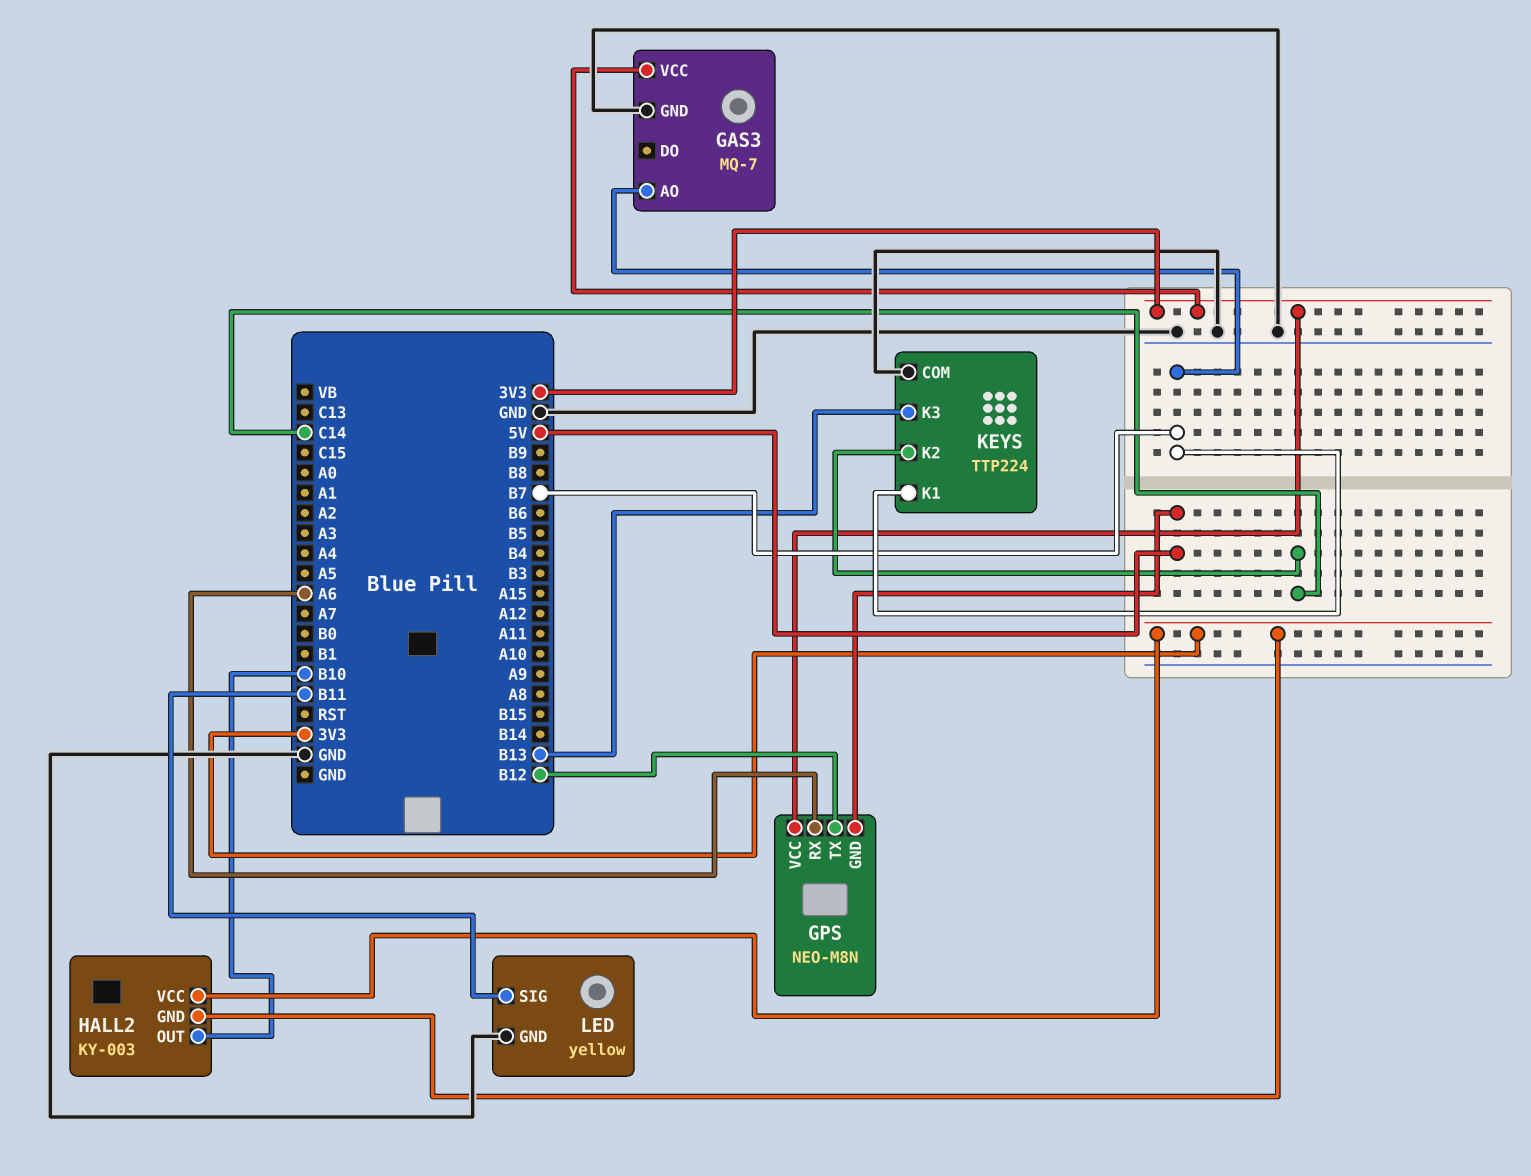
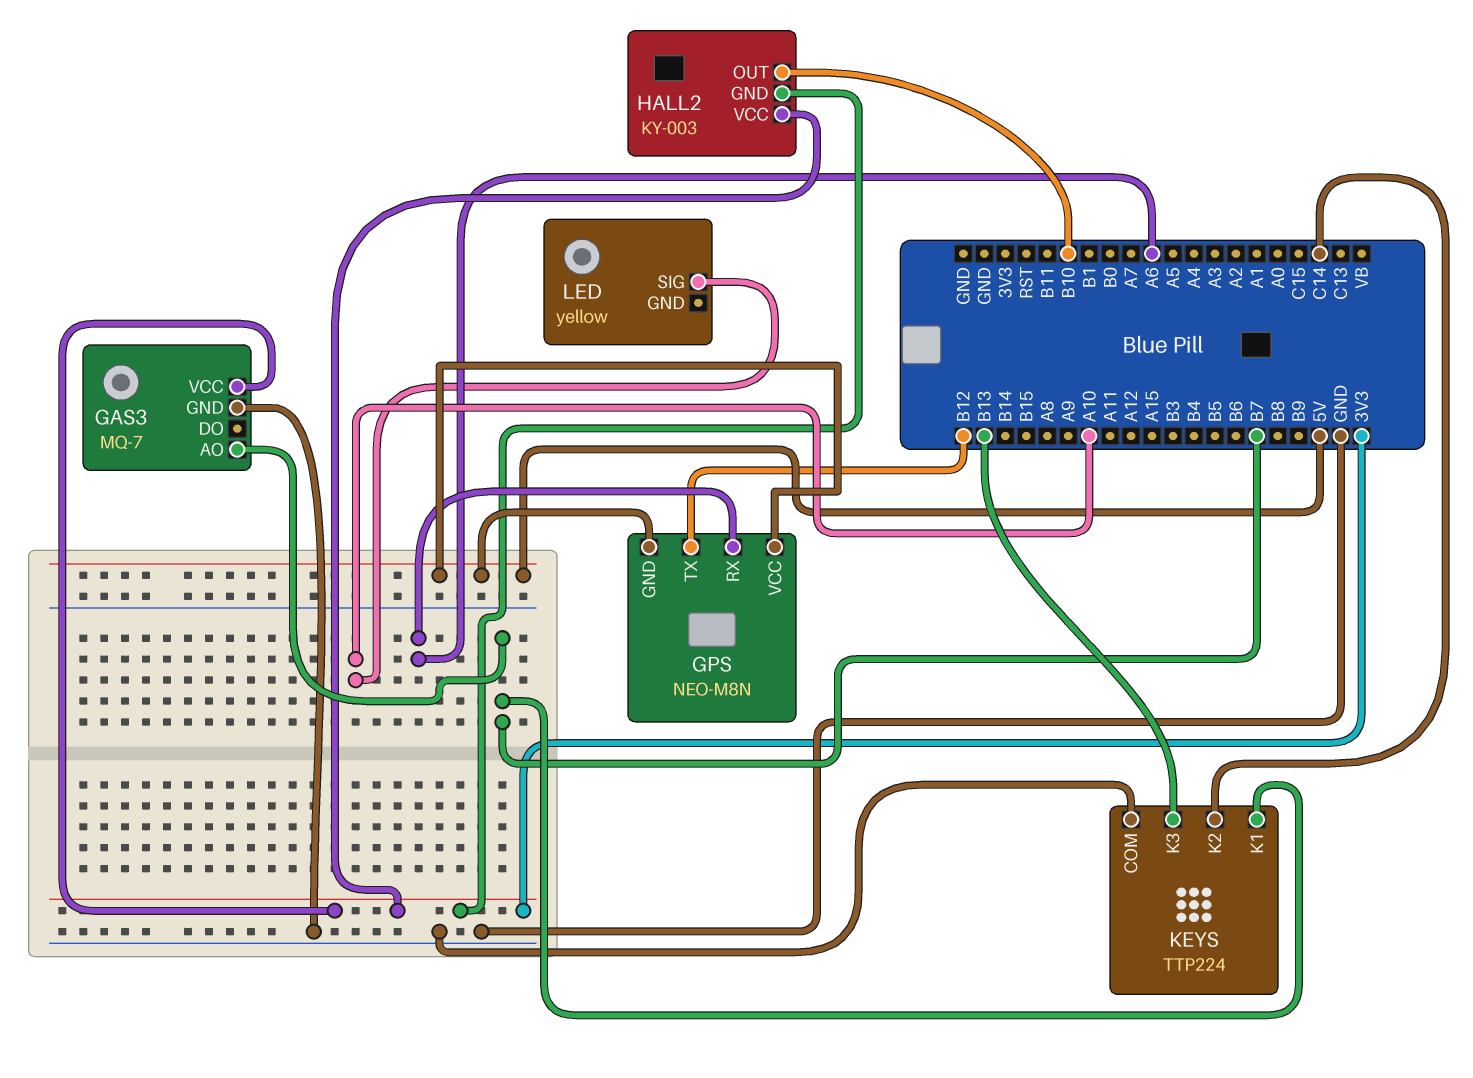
GPS pin VCC: 3V3 -> 5V
LED pin GND: GND -> none
LED pin SIG: B11 -> A10

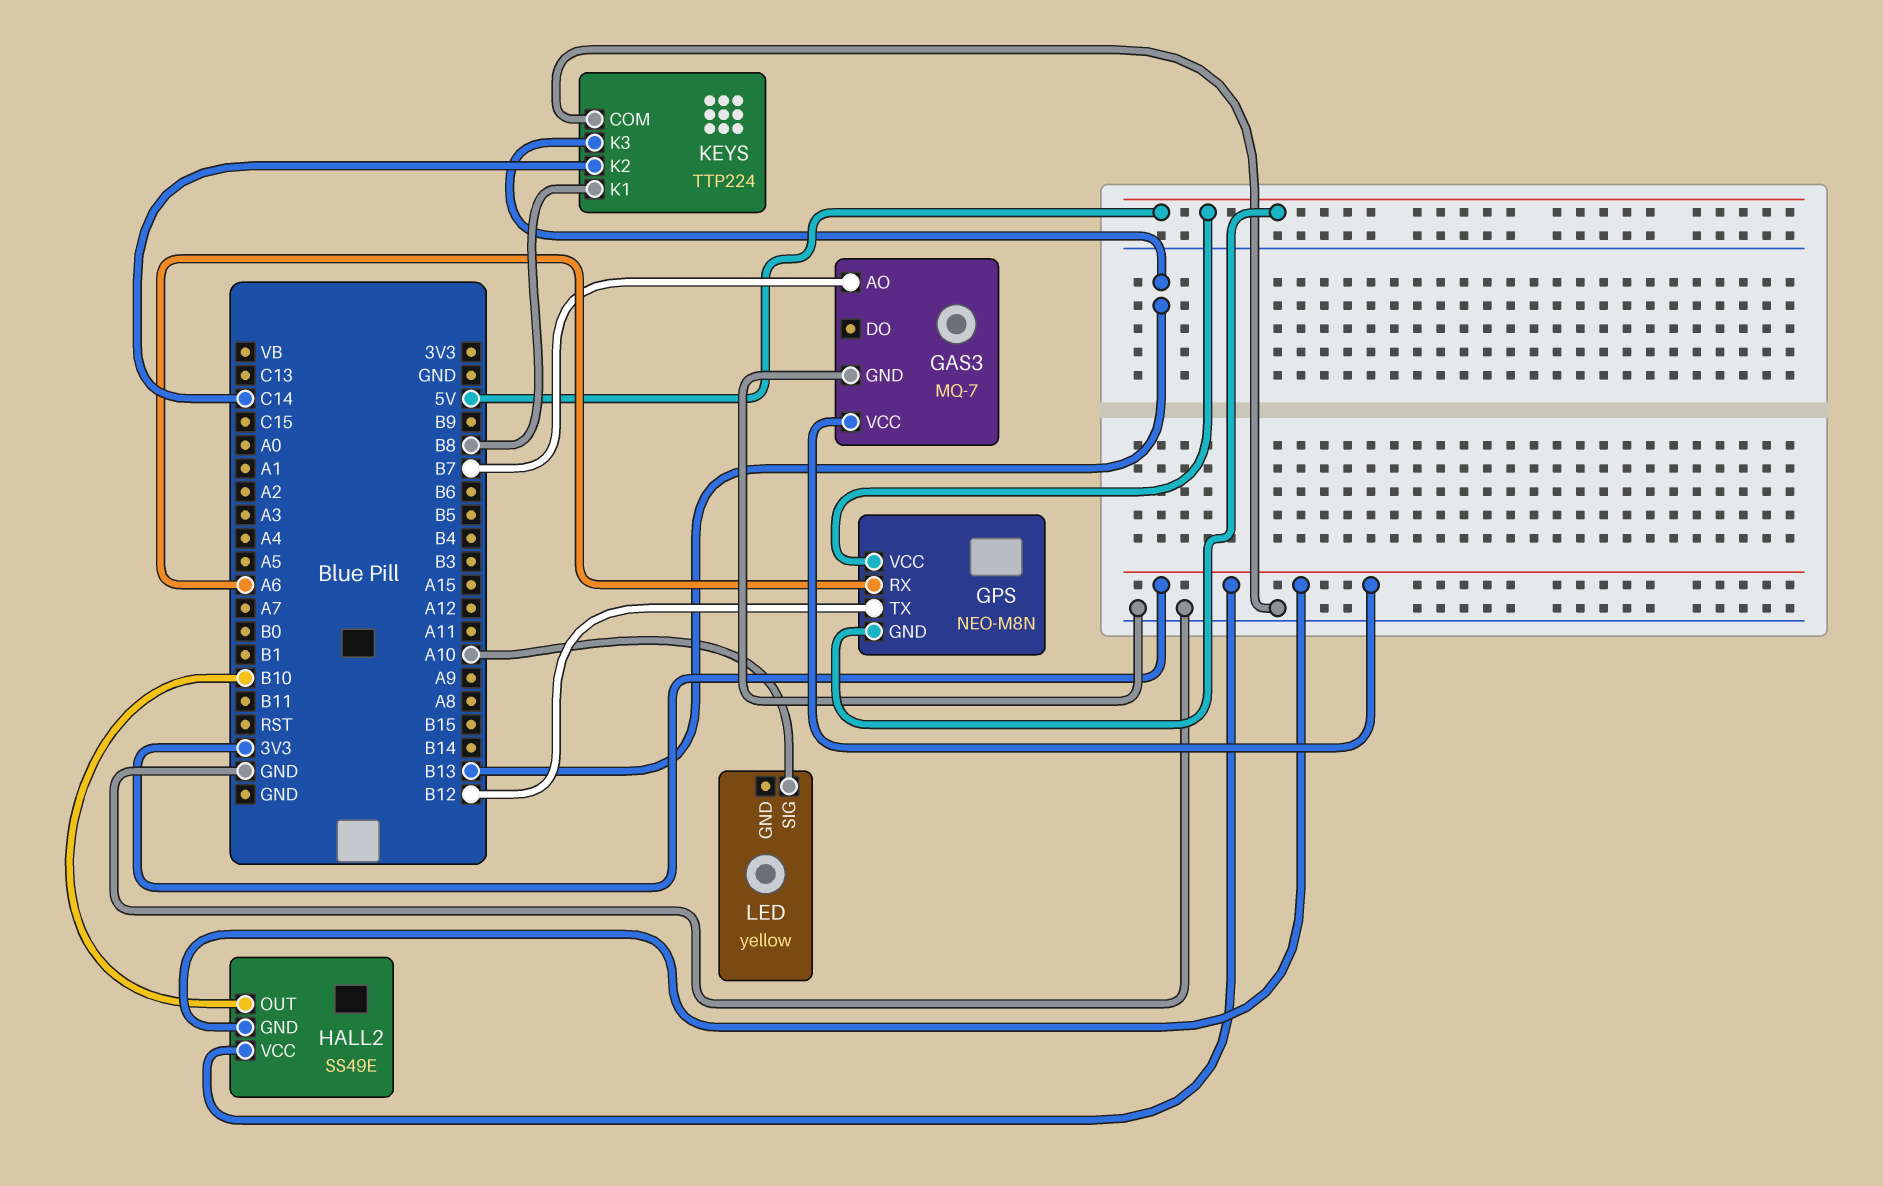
HALL2: KY-003 -> SS49E
KEYS pin K1: B7 -> B8

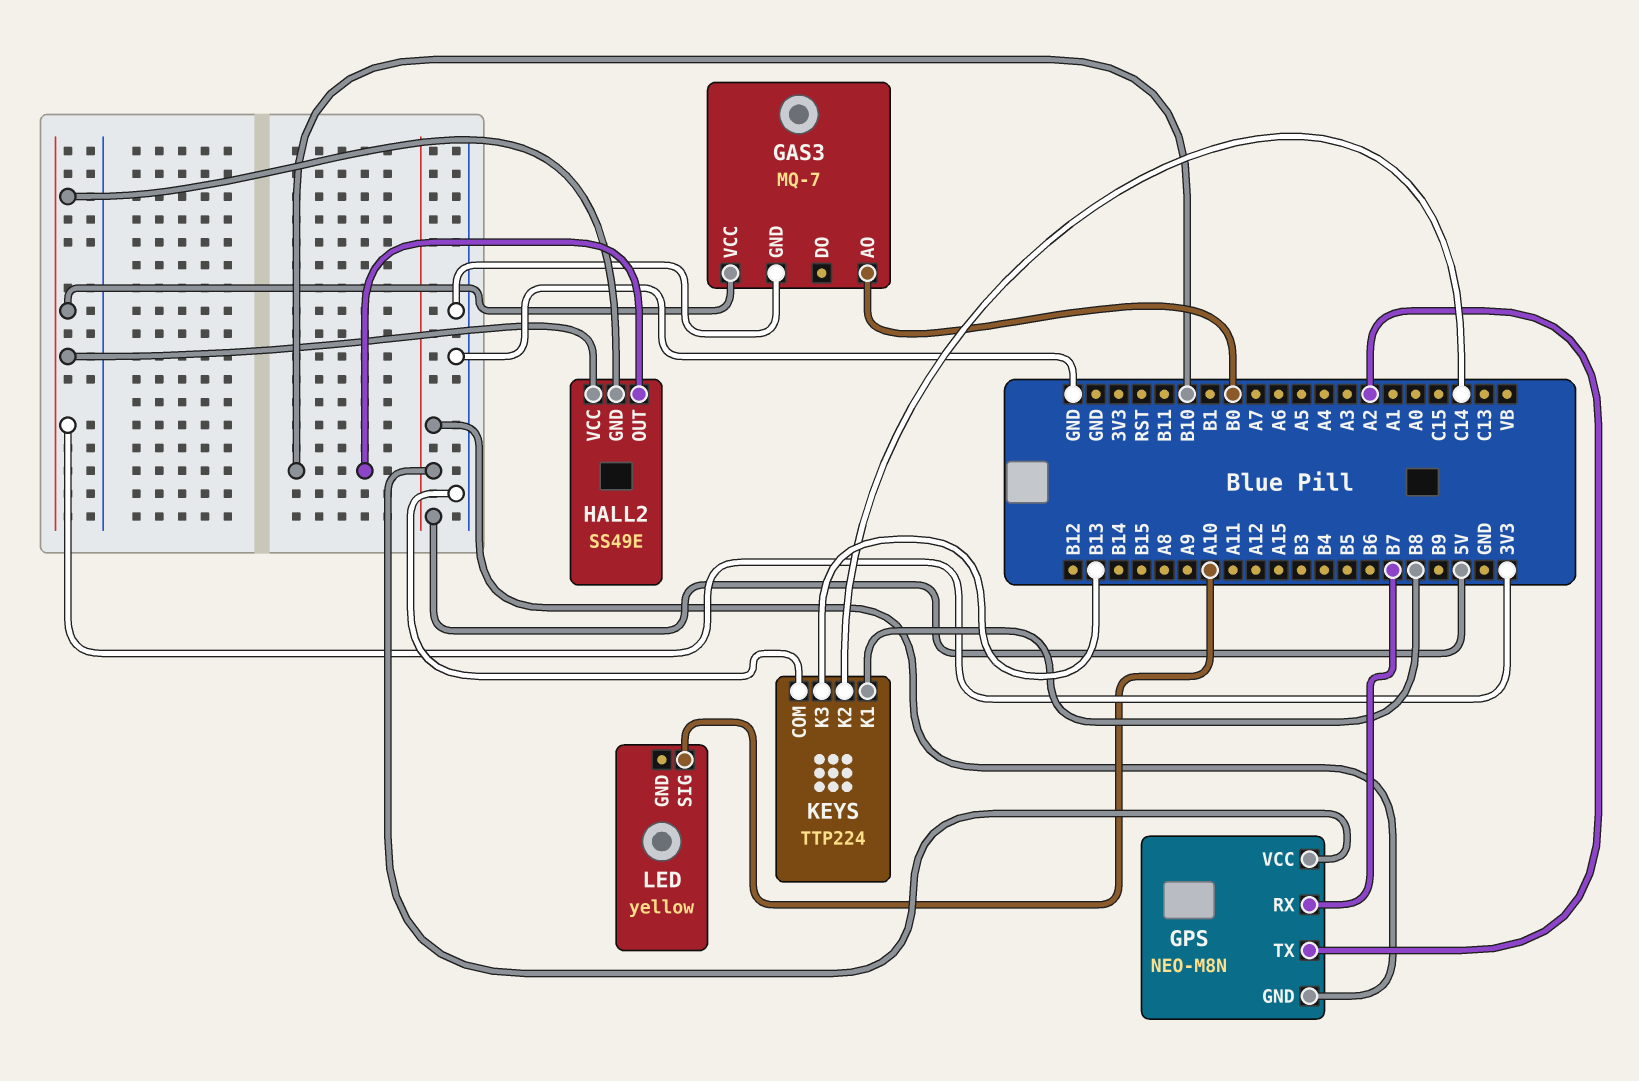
GAS3 pin AO: B7 -> B0
GPS pin RX: A6 -> B7
GPS pin TX: B12 -> A2

